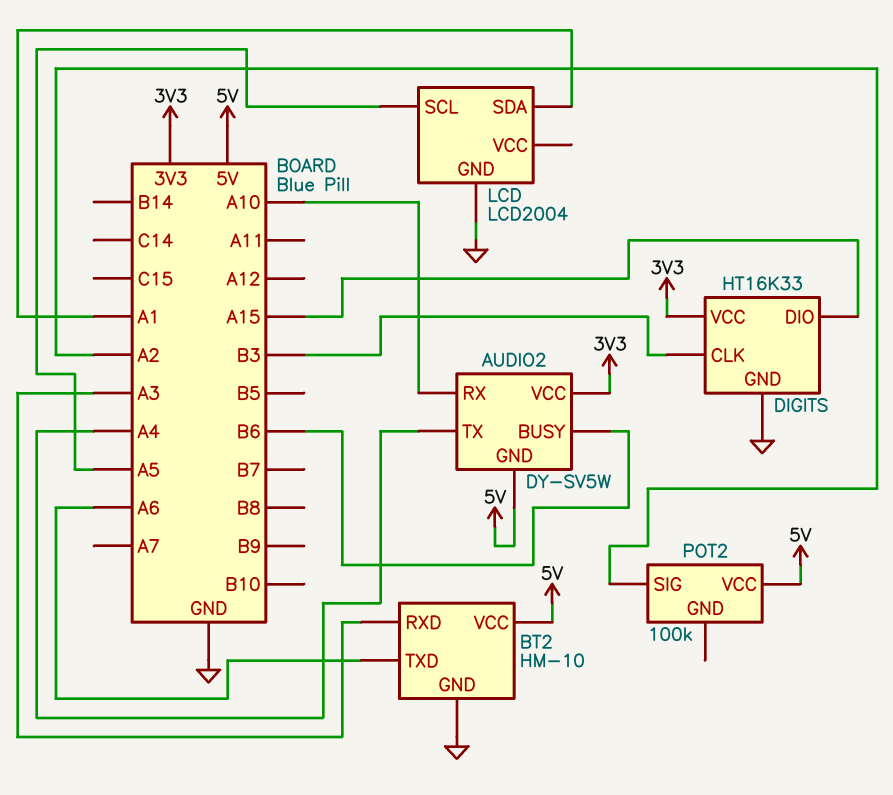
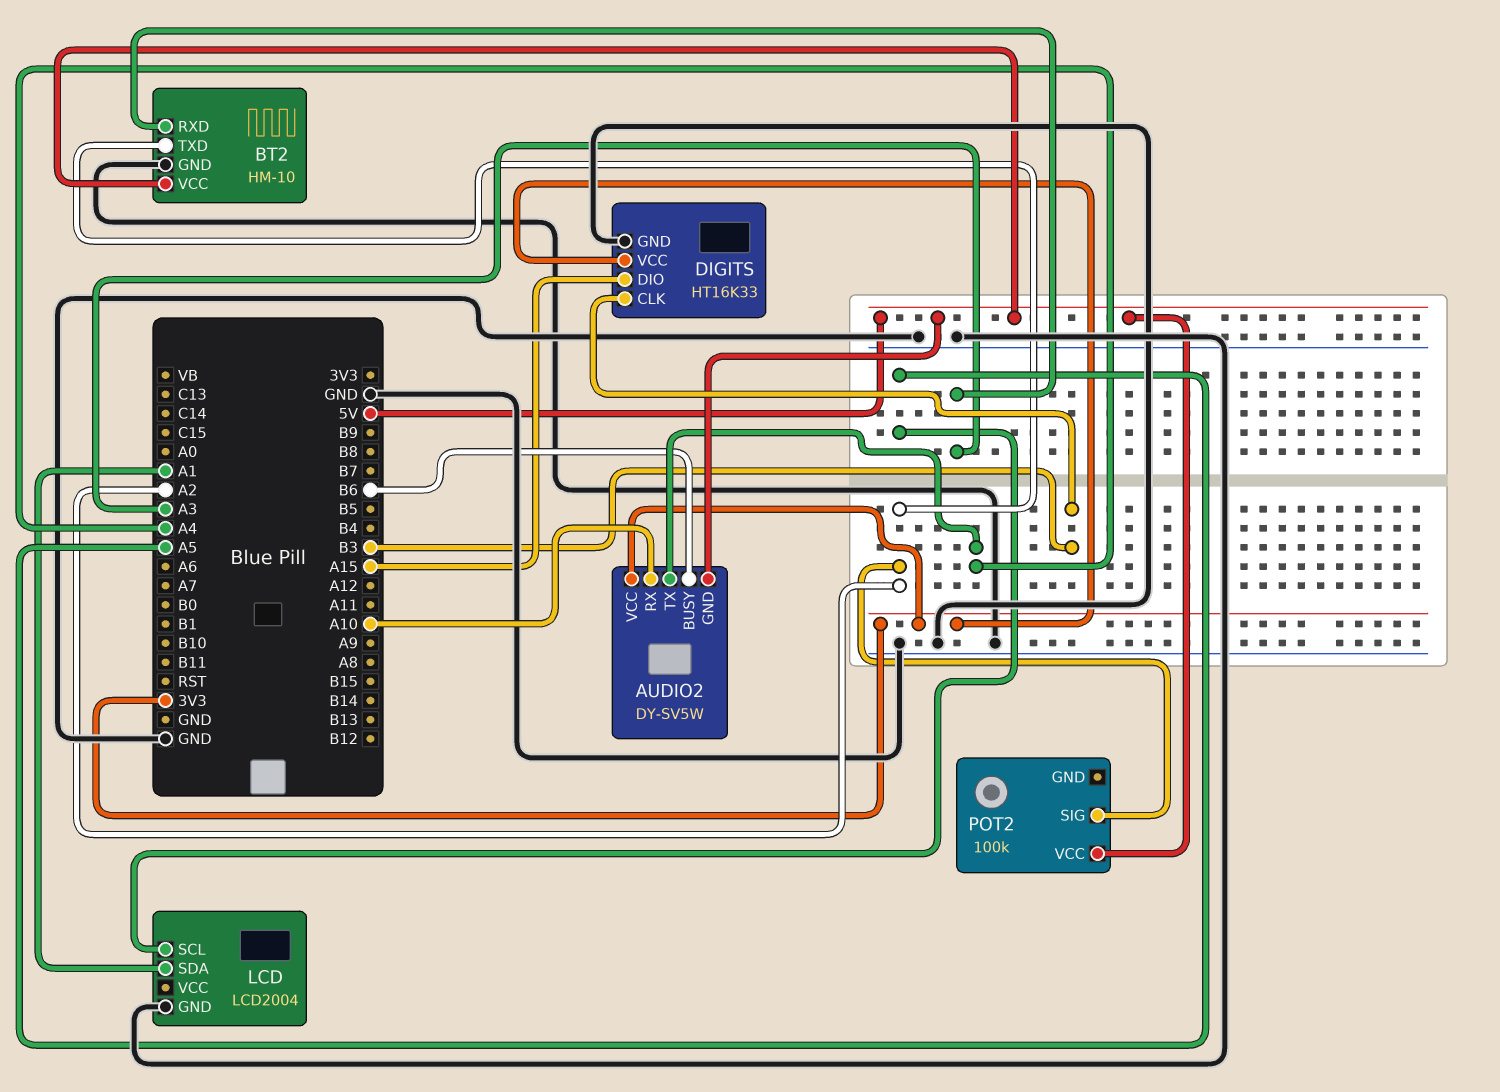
BT2 pin TXD: A6 -> A2

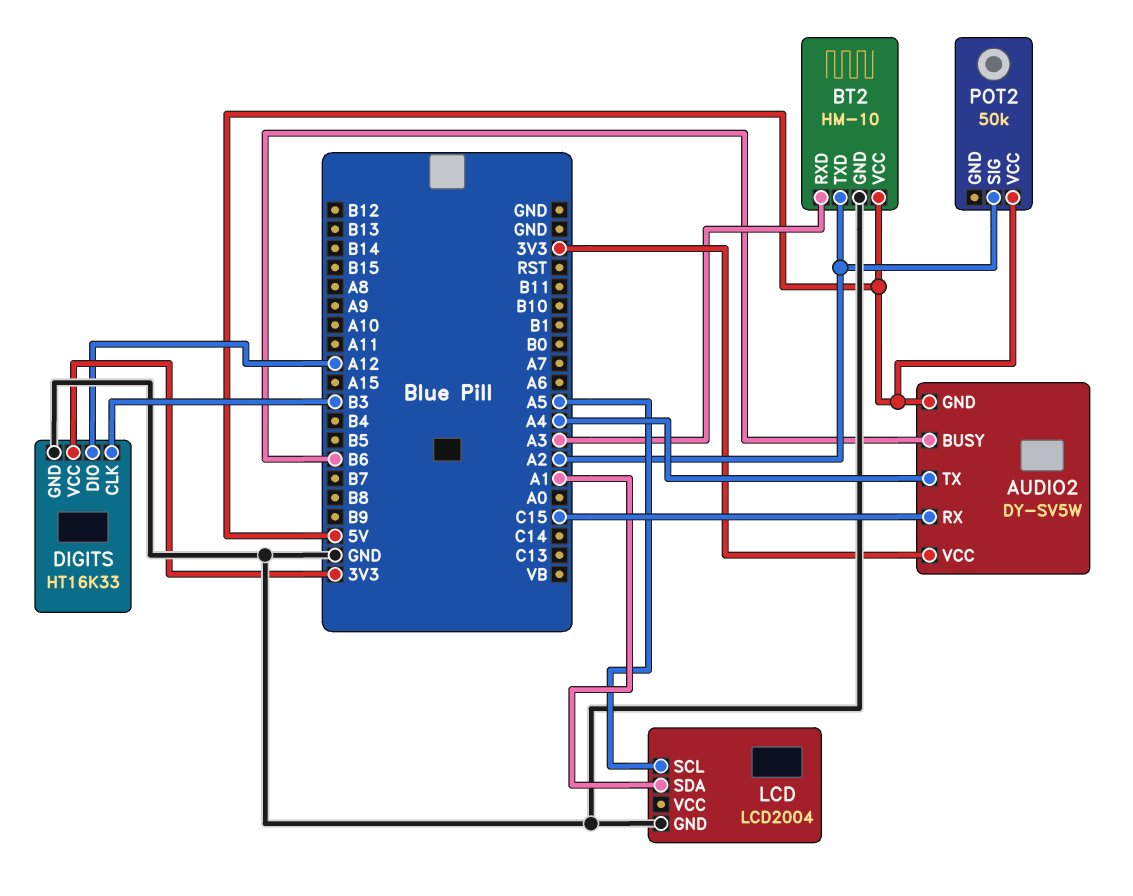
AUDIO2 pin RX: A10 -> C15
DIGITS pin DIO: A15 -> A12
POT2: 100k -> 50k

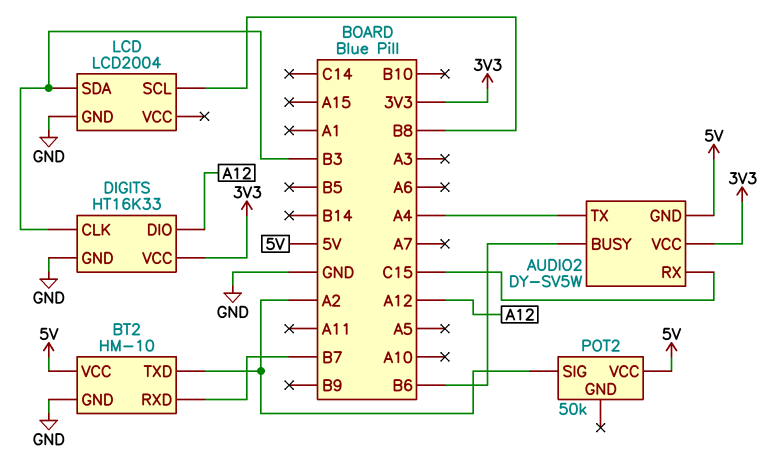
BT2 pin RXD: A3 -> B7
LCD pin SCL: A5 -> B8
LCD pin SDA: A1 -> B3

